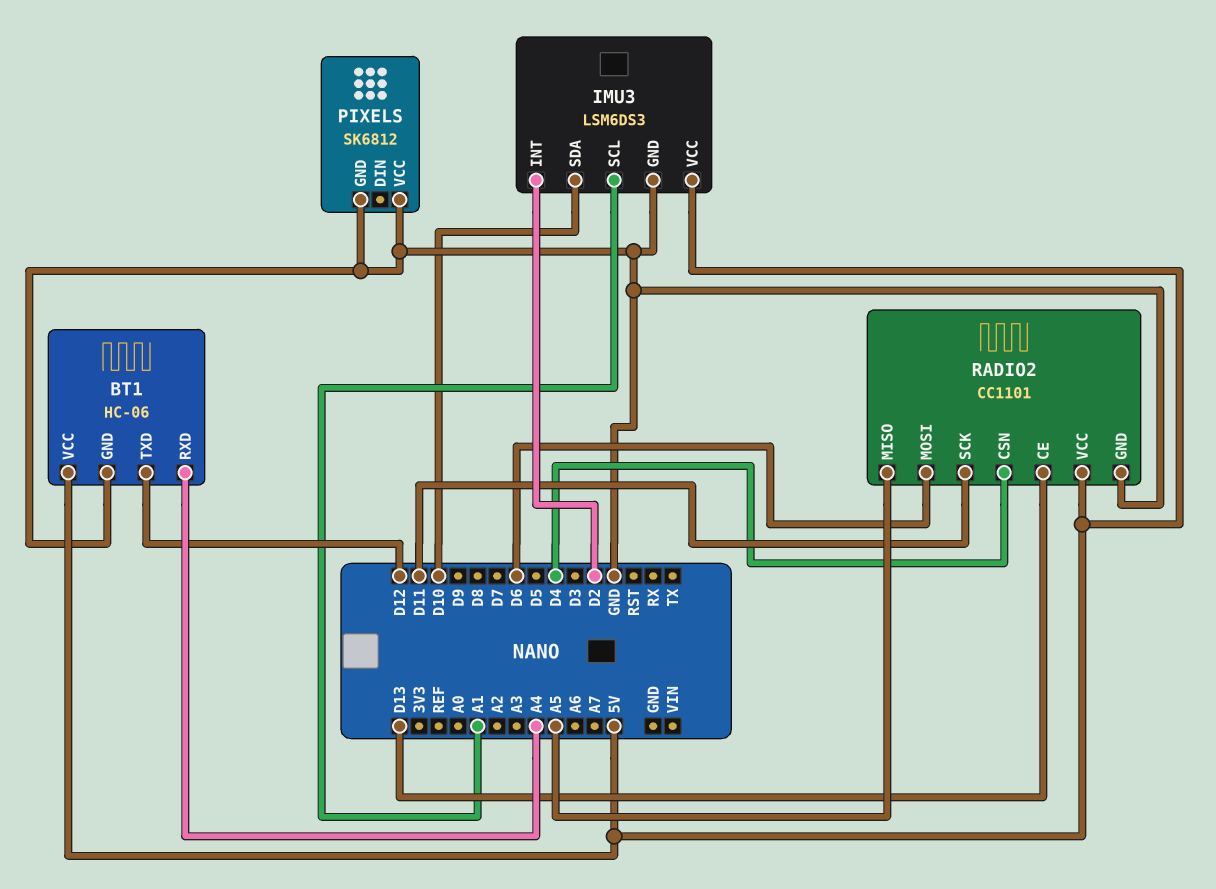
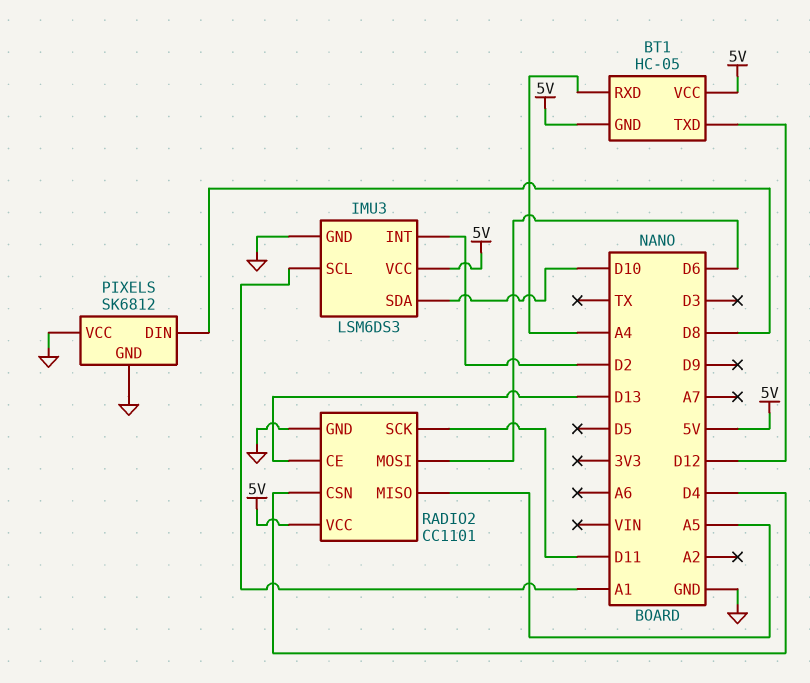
BT1: HC-06 -> HC-05
BT1 pin GND: GND -> 5V
PIXELS pin DIN: none -> D8

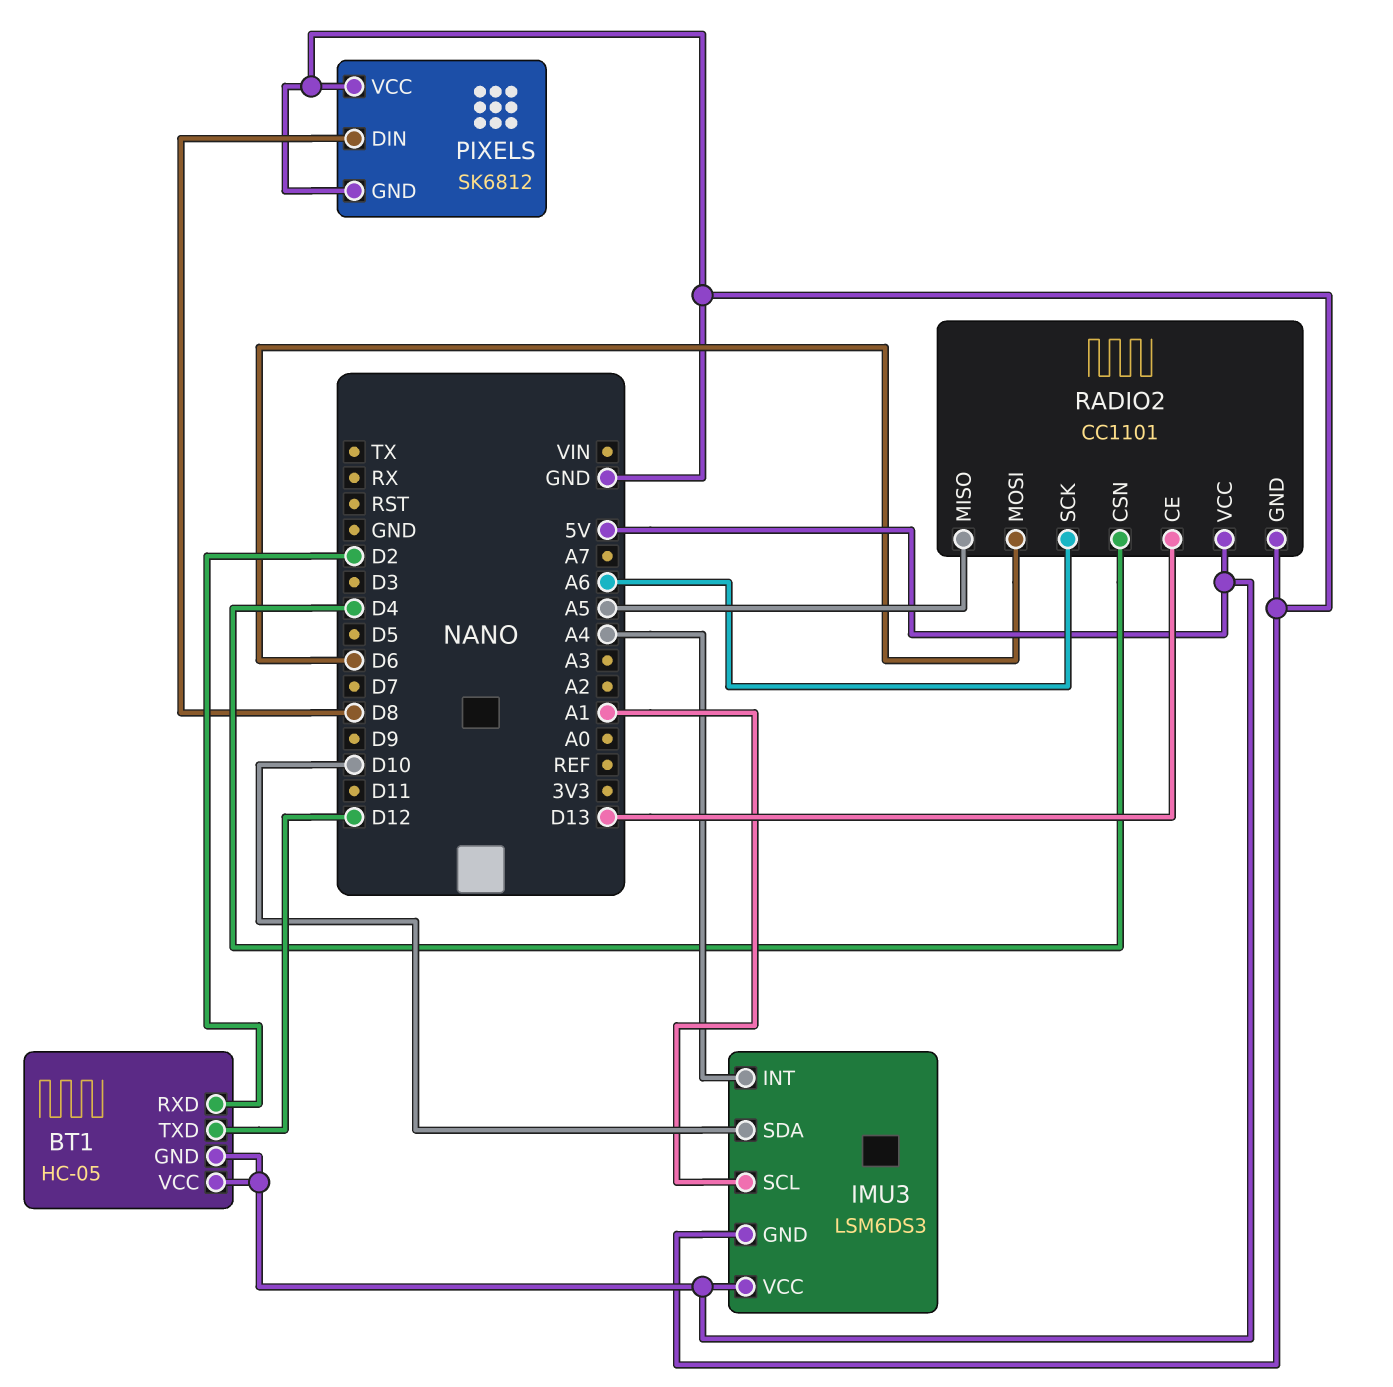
BT1 pin RXD: A4 -> D2
IMU3 pin INT: D2 -> A4
RADIO2 pin SCK: D11 -> A6

